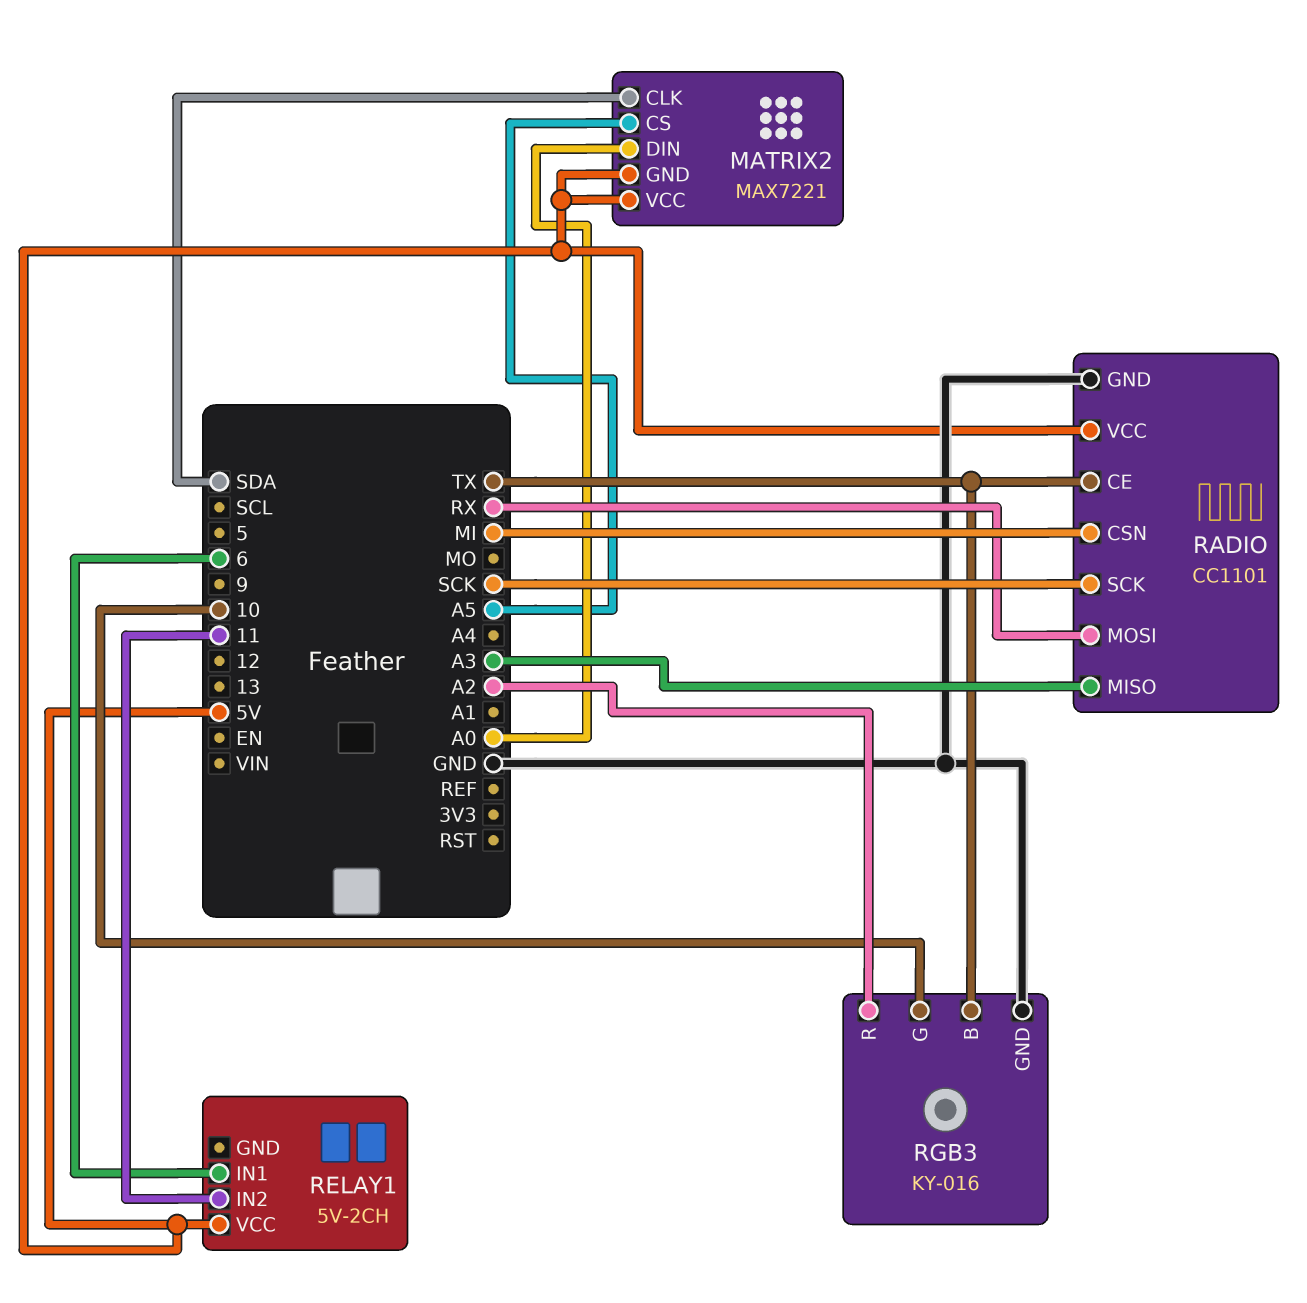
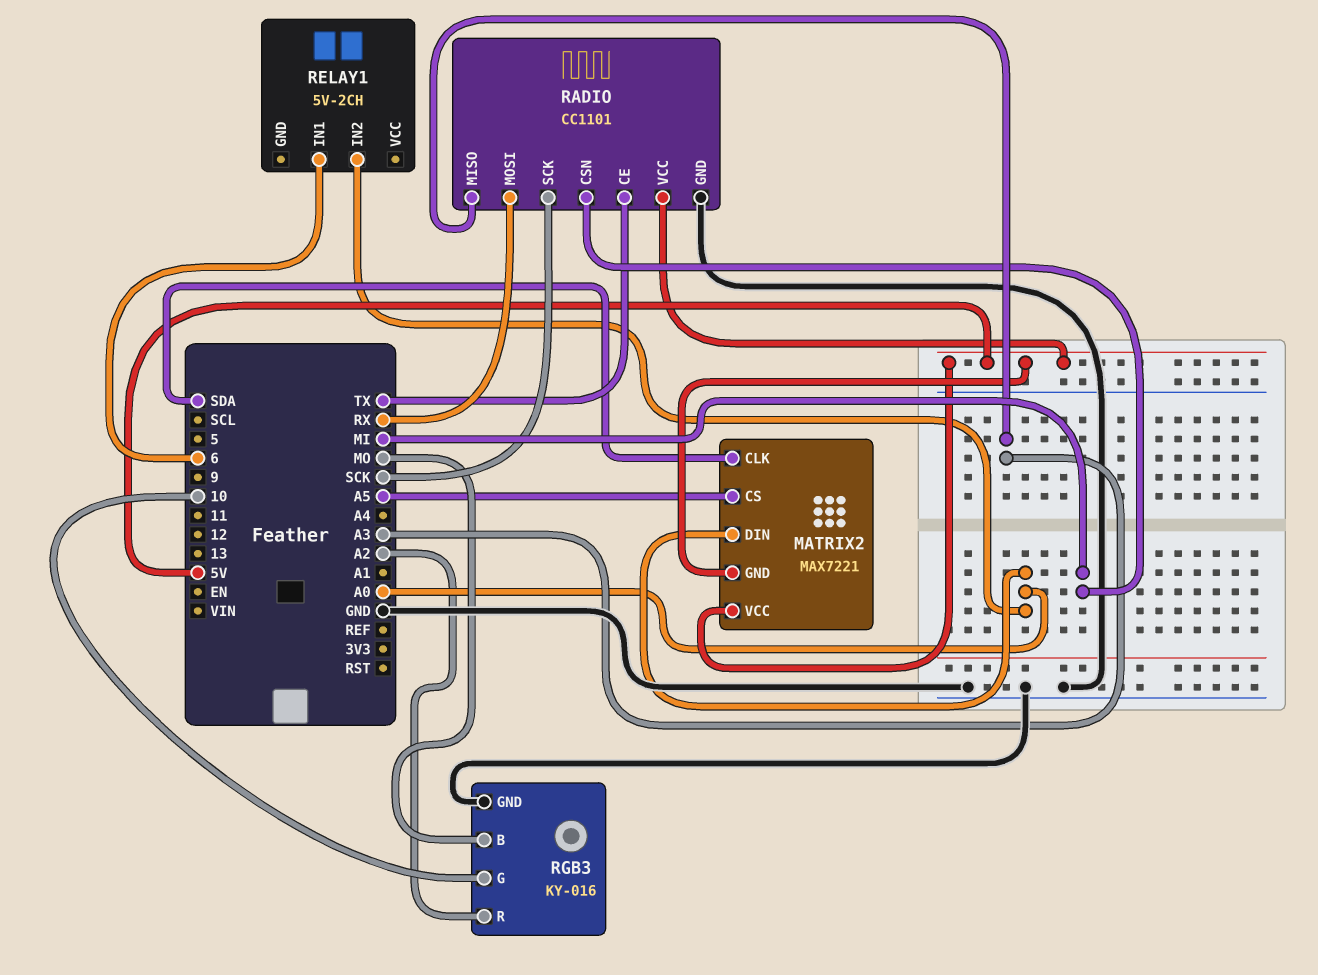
RELAY1 pin IN2: 11 -> A0
RELAY1 pin VCC: 5V -> none
RGB3 pin B: TX -> MO

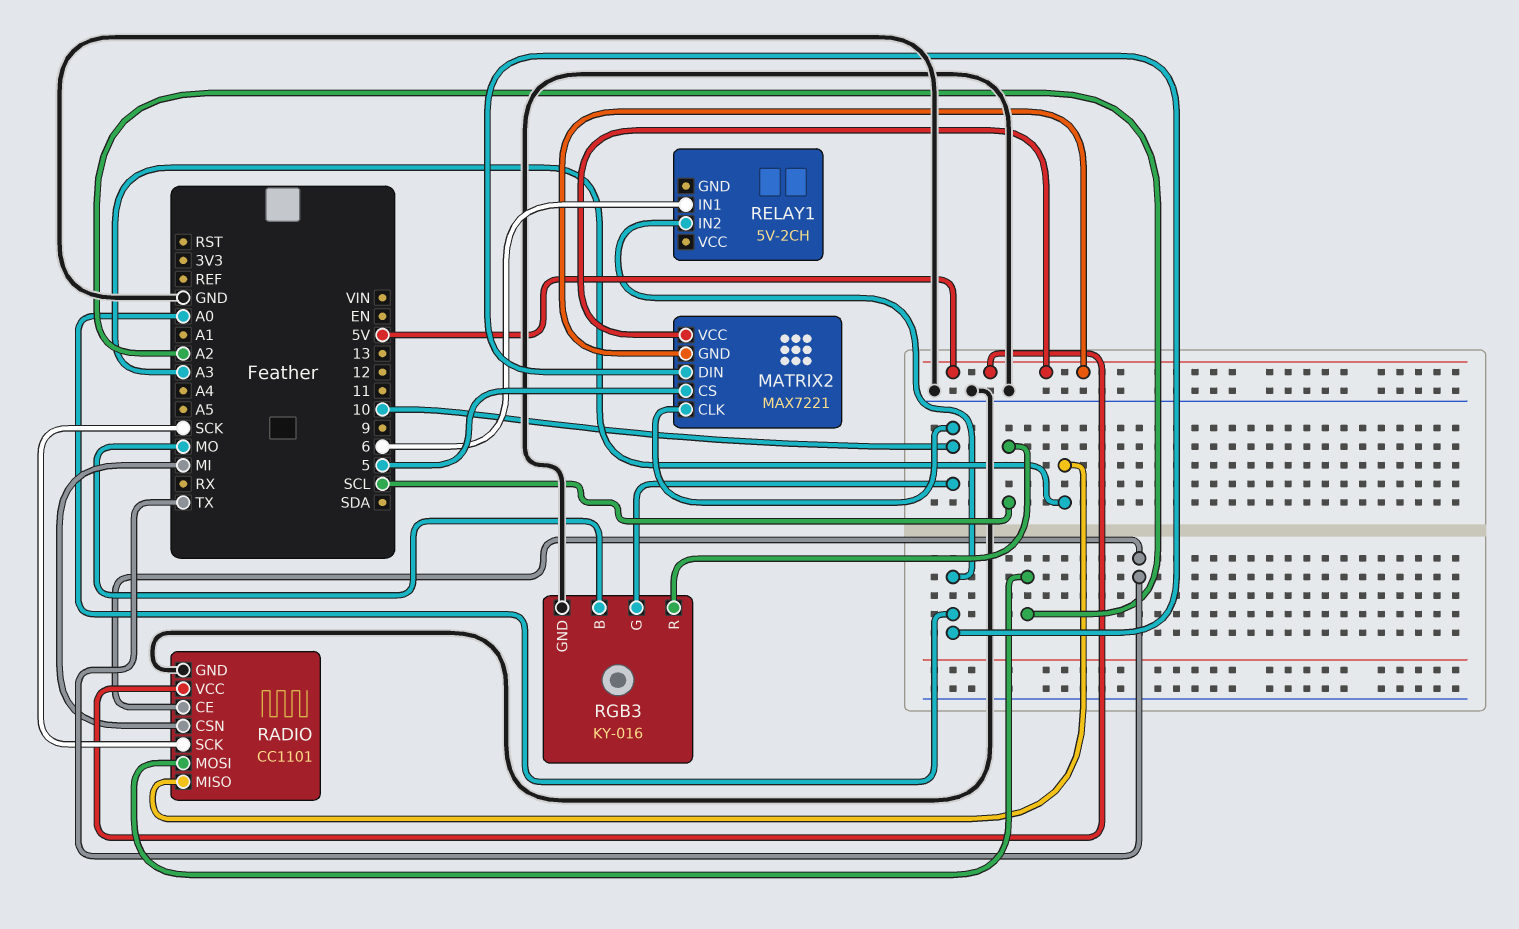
MATRIX2 pin CLK: SDA -> 10
MATRIX2 pin CS: A5 -> 5
RADIO pin MOSI: RX -> A2
RGB3 pin R: A2 -> SCL

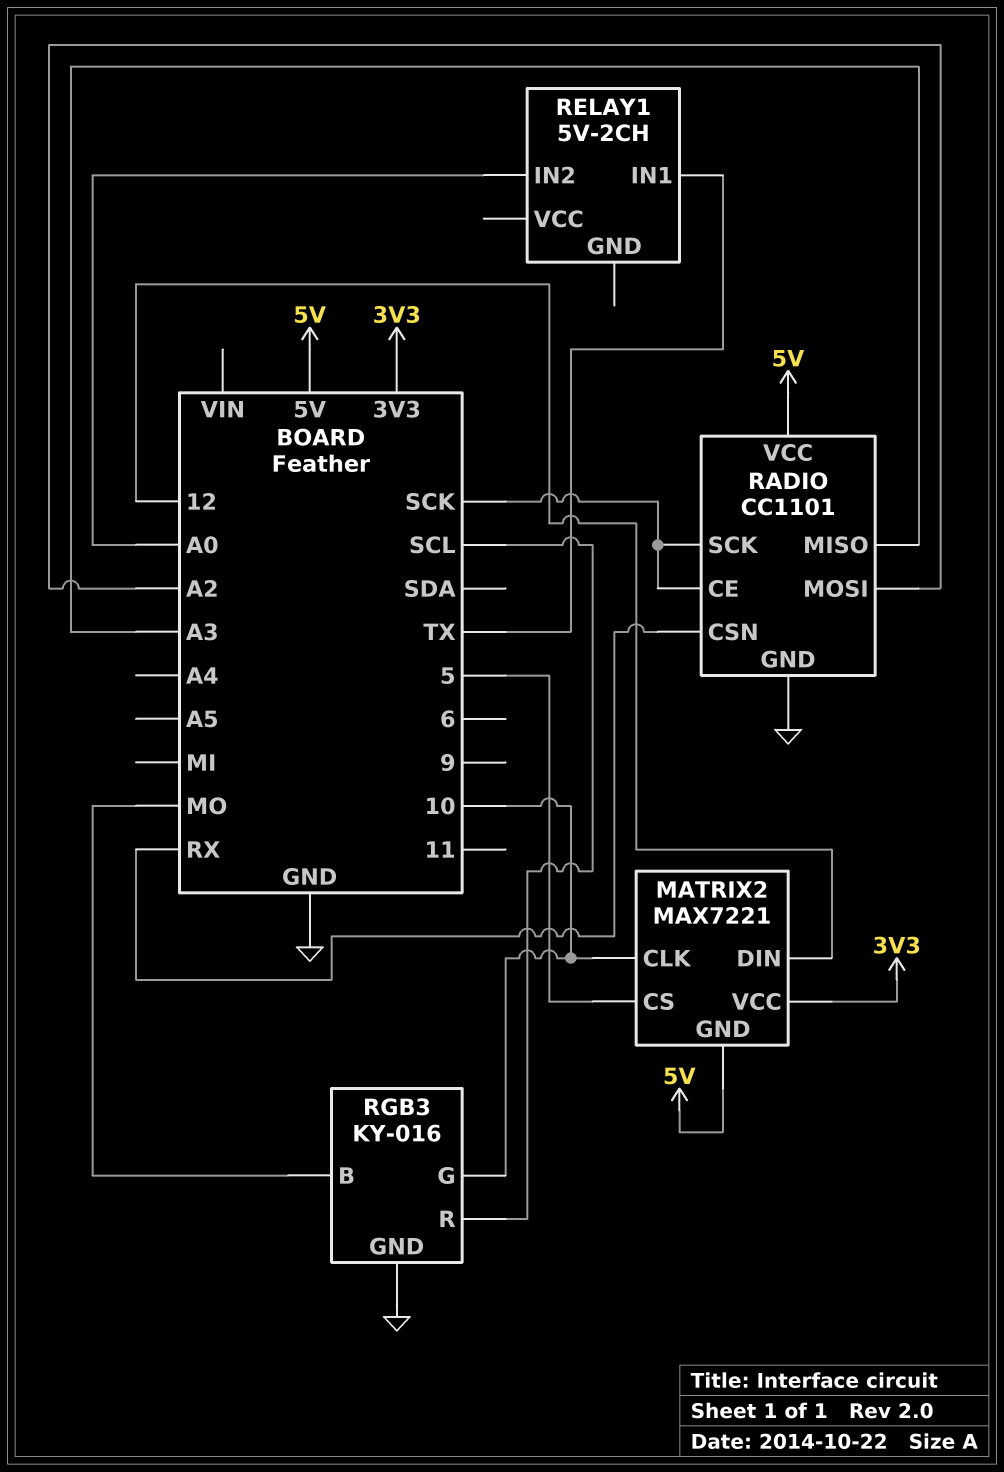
MATRIX2 pin DIN: A0 -> 12
MATRIX2 pin VCC: 5V -> 3V3
RADIO pin CE: TX -> SCK
RADIO pin CSN: MI -> RX
RELAY1 pin IN1: 6 -> TX

